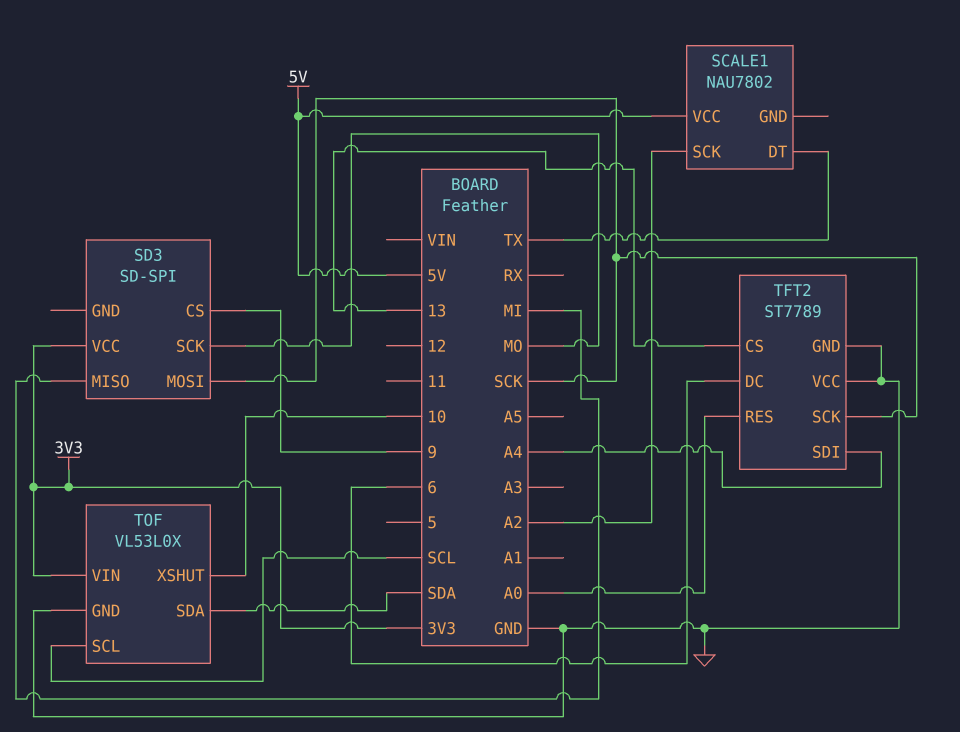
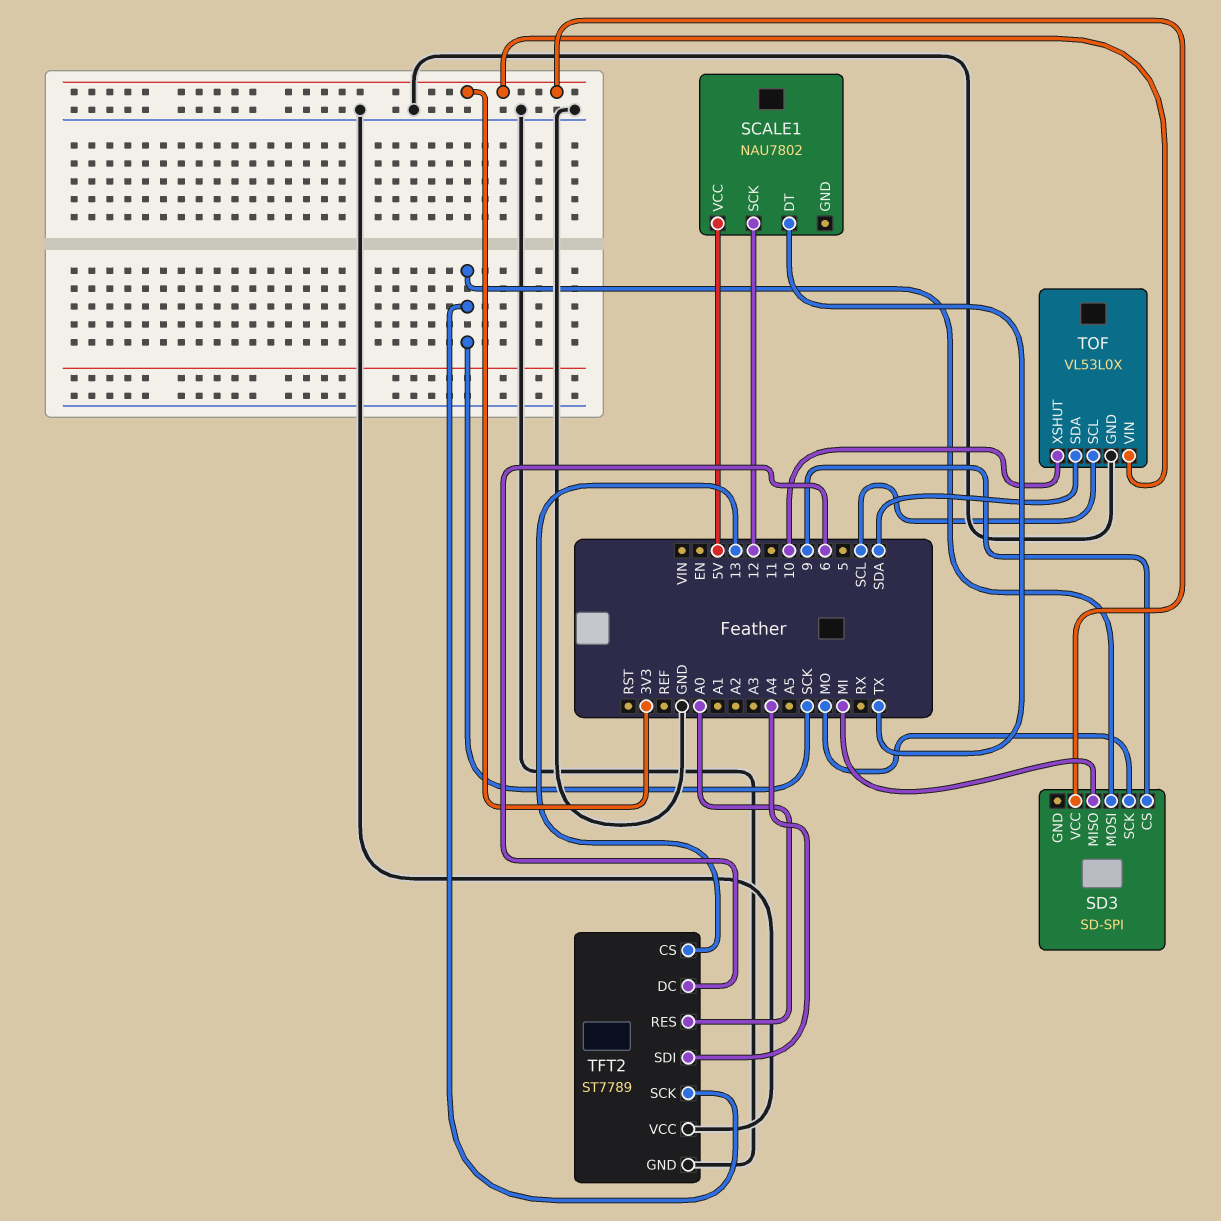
SCALE1 pin SCK: A2 -> 12

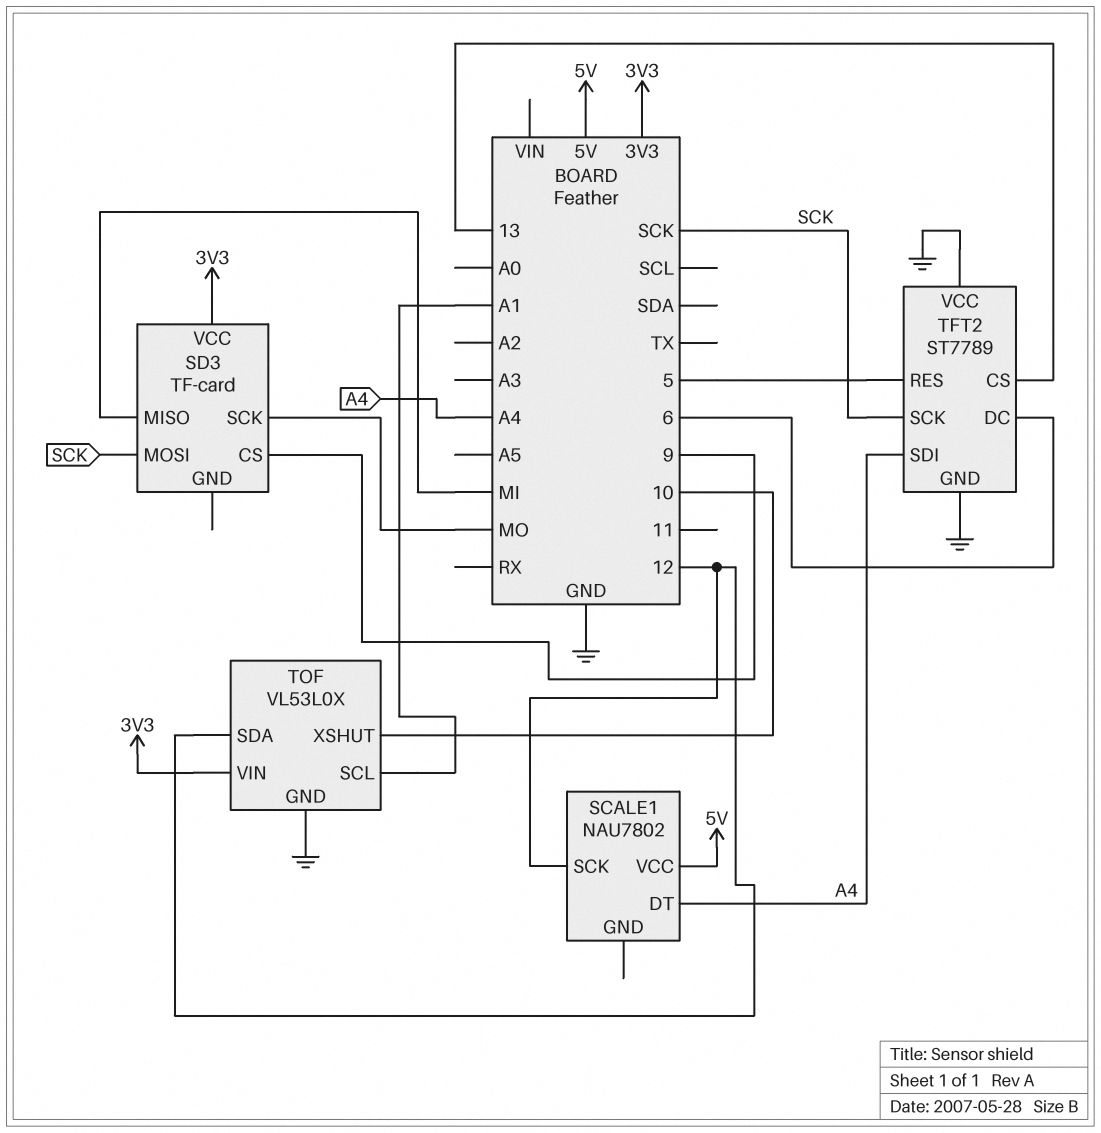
SCALE1 pin DT: TX -> A4
SD3: SD-SPI -> TF-card
TFT2 pin RES: A0 -> 5
TOF pin SCL: SCL -> A1
TOF pin SDA: SDA -> 12

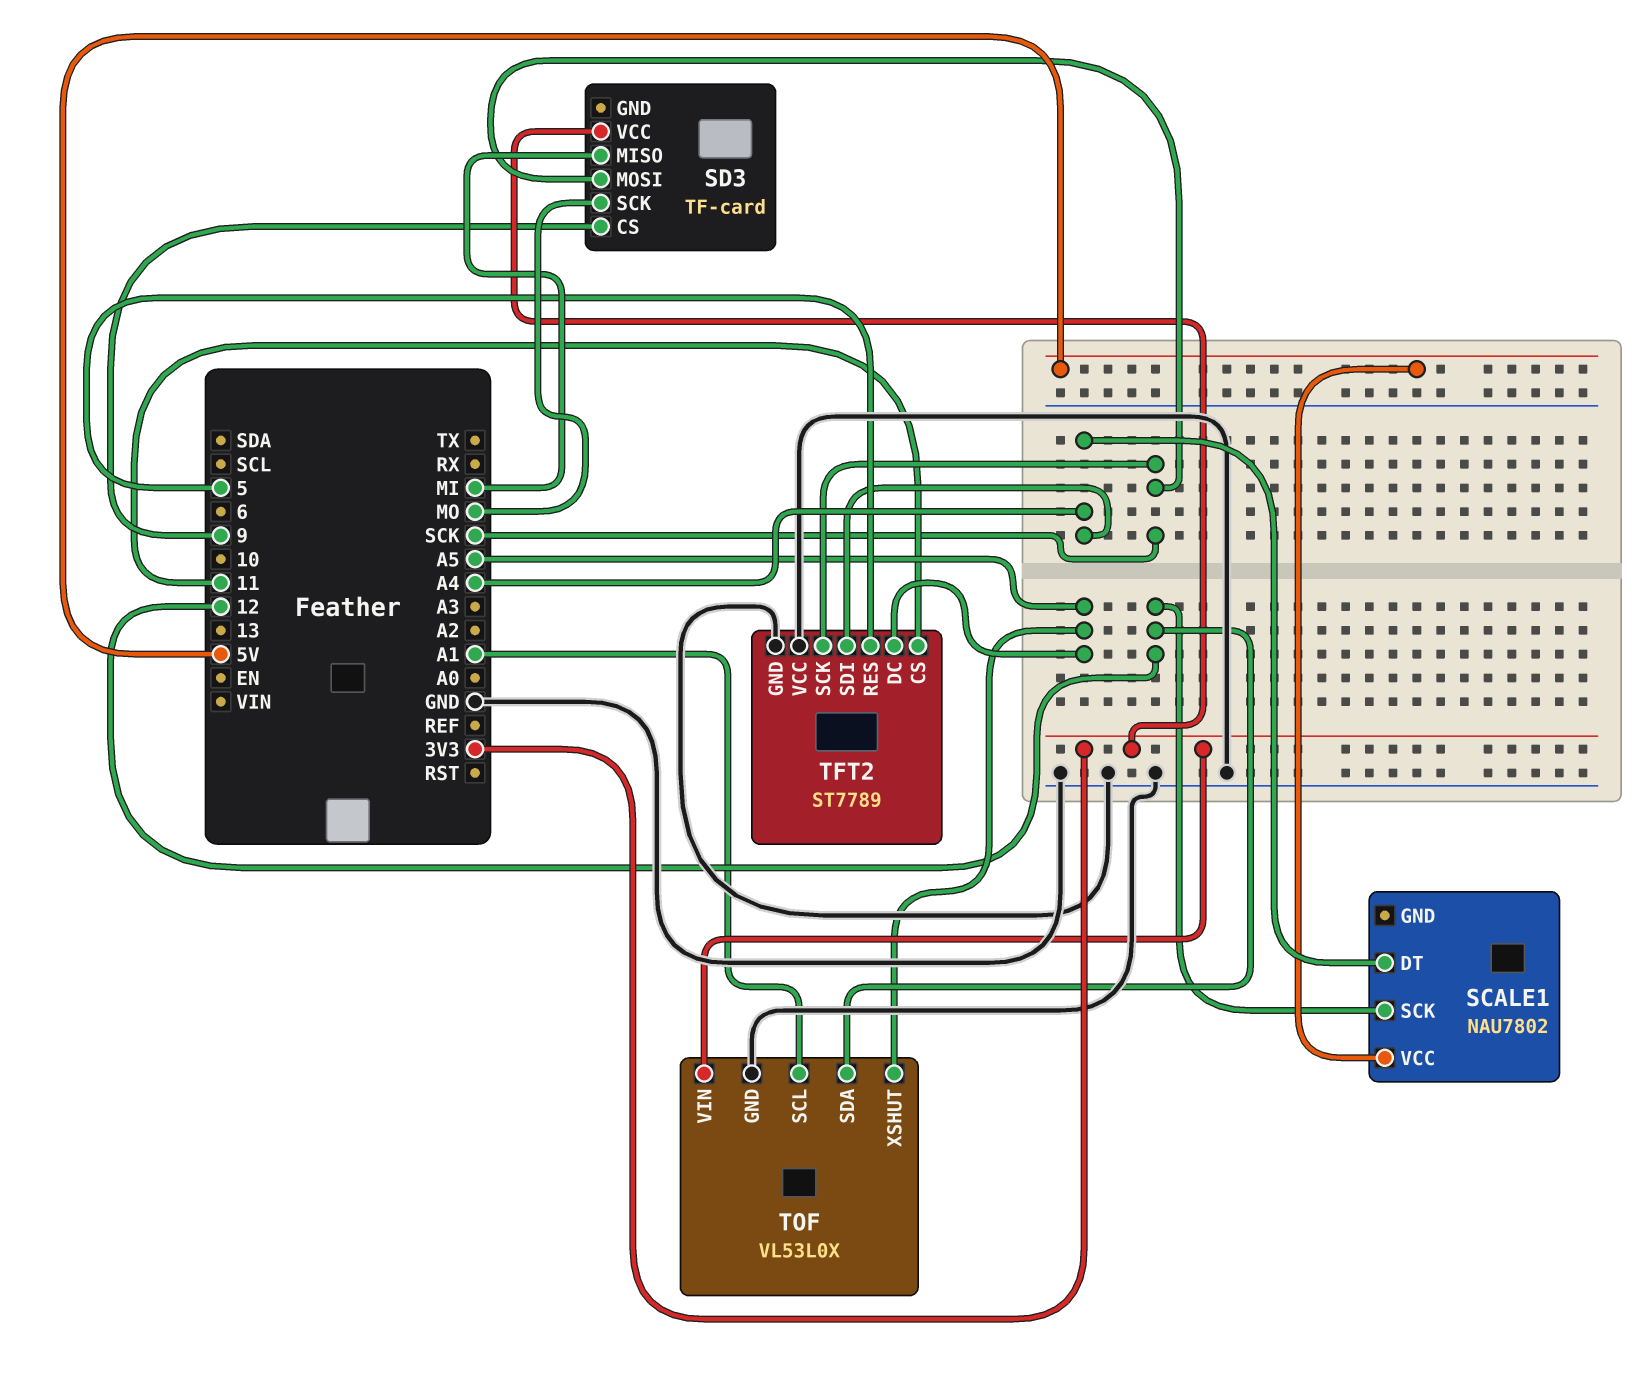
TFT2 pin CS: 13 -> 11
TFT2 pin DC: 6 -> A5
TOF pin XSHUT: 10 -> A5

